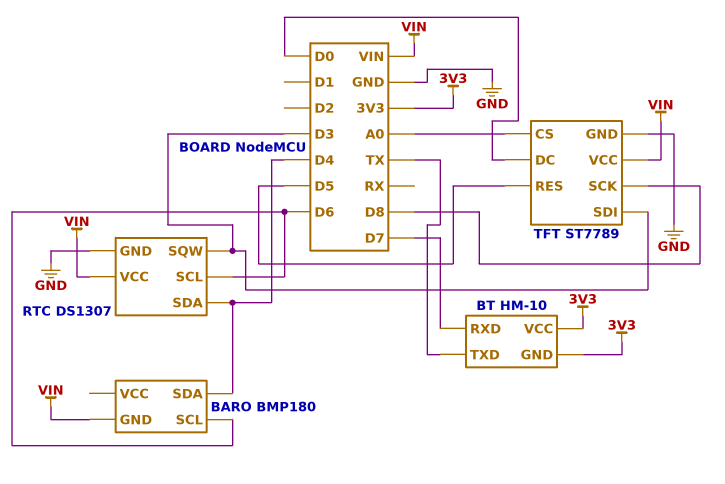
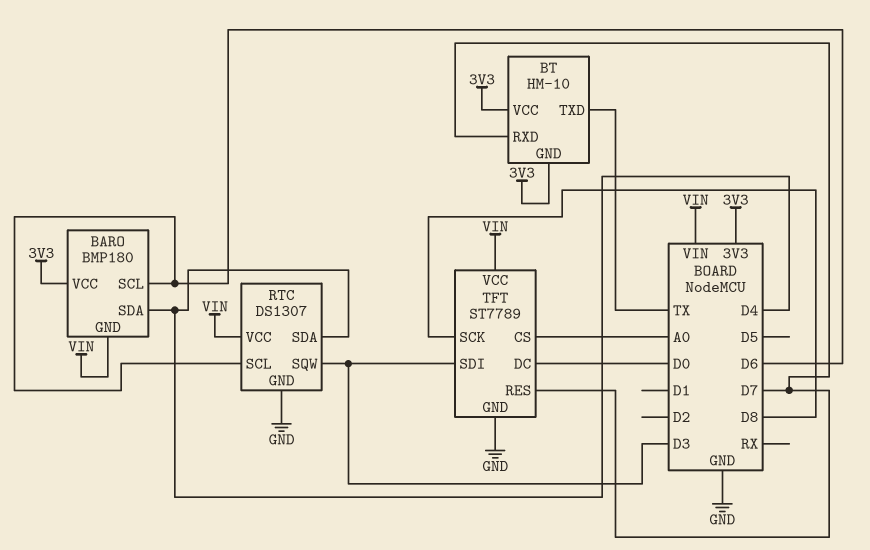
BARO pin VCC: none -> 3V3
TFT pin RES: D5 -> D7

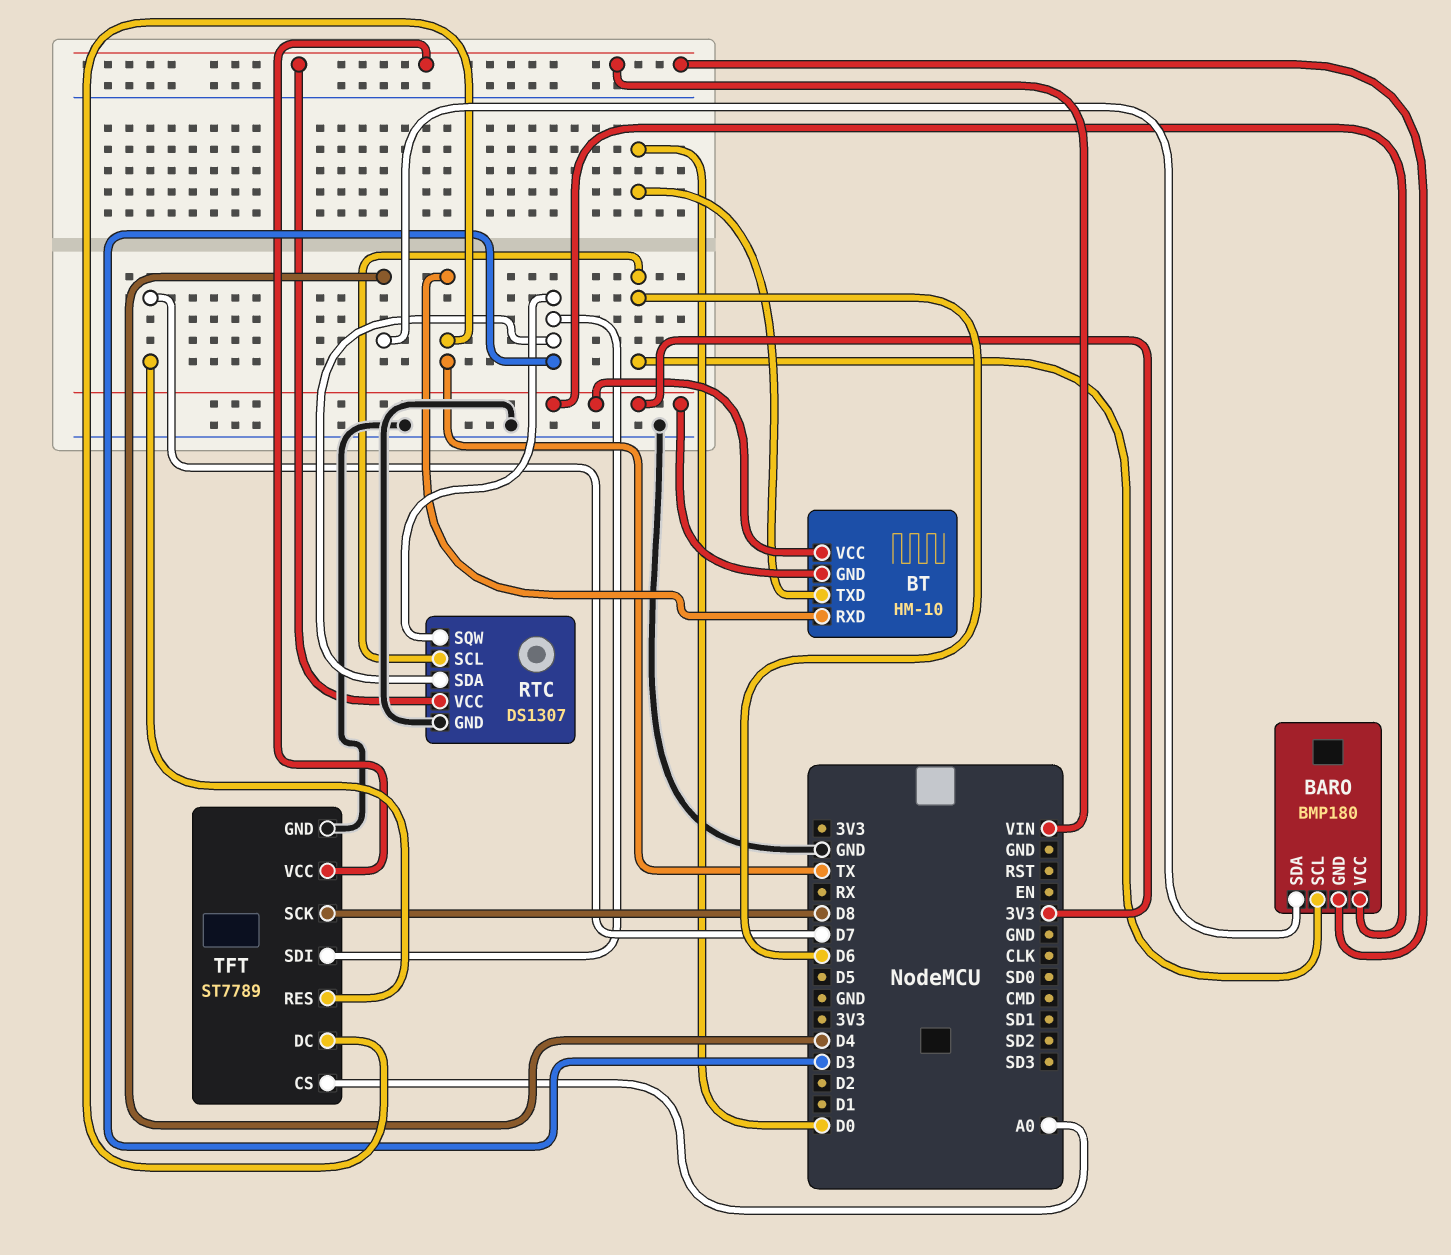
BT pin RXD: D7 -> TX
BT pin TXD: TX -> D0
RTC pin SDA: D4 -> D3
TFT pin DC: D0 -> TX

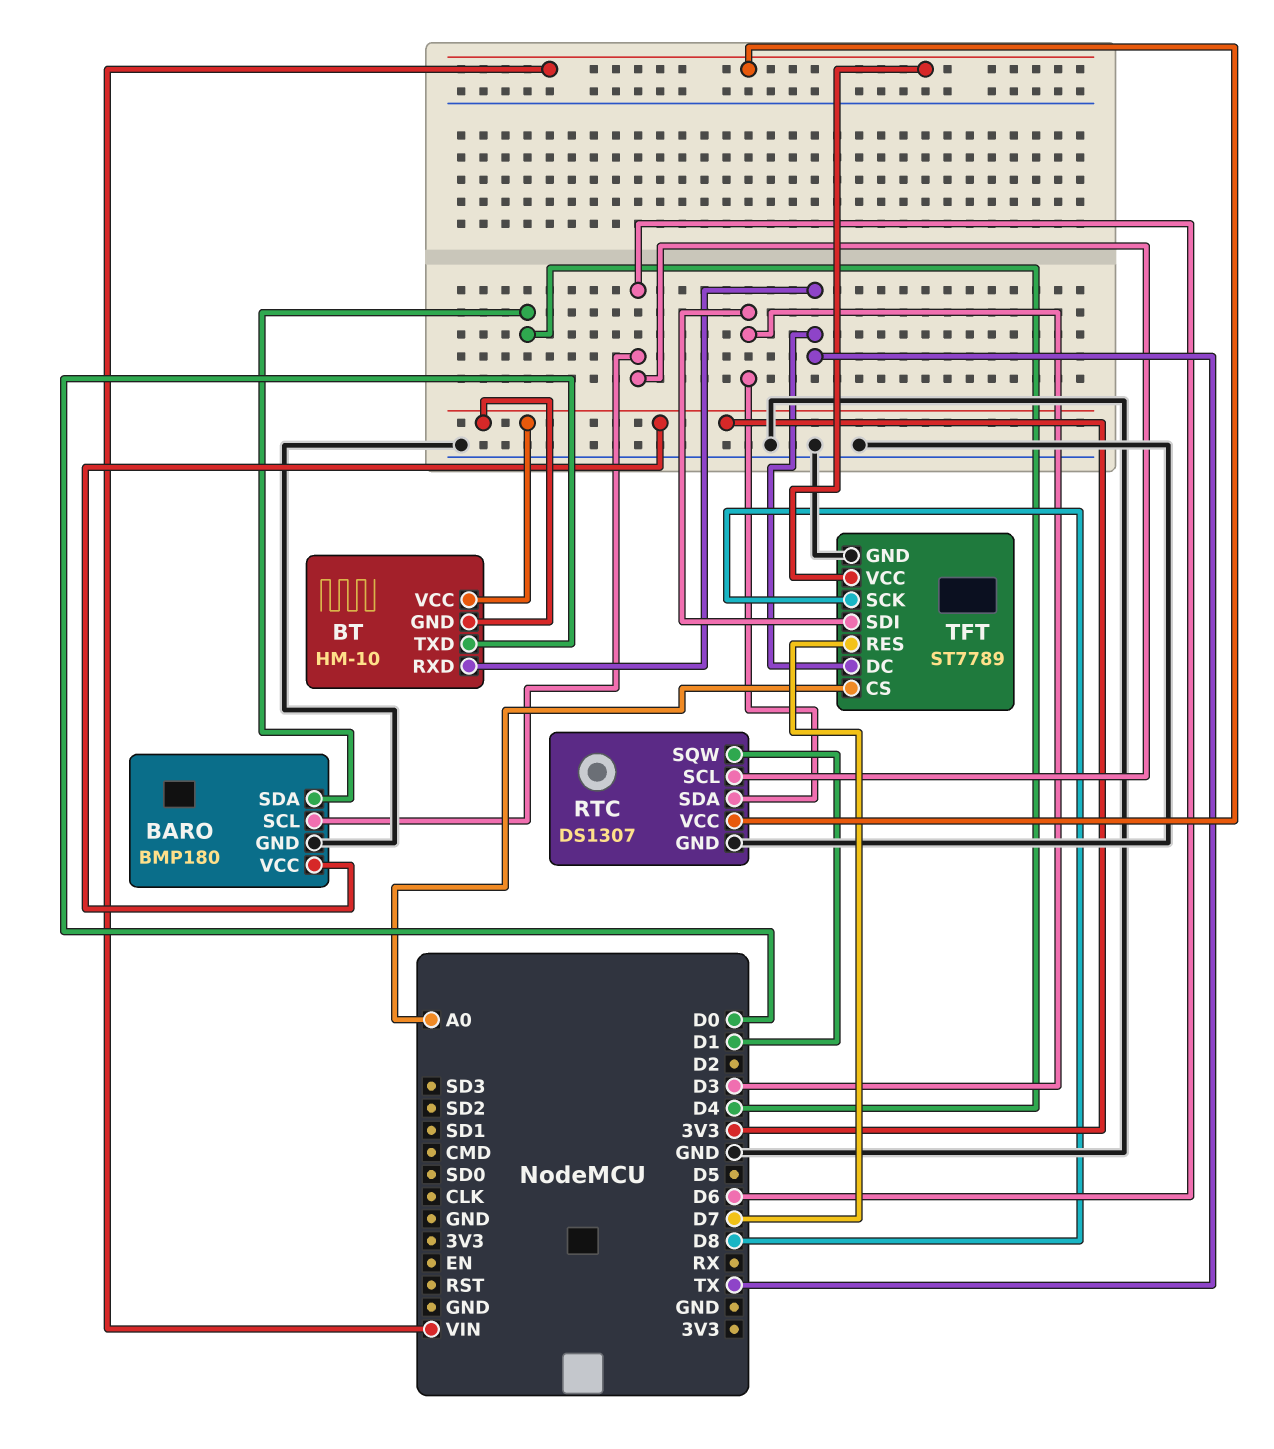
BARO pin GND: VIN -> GND
RTC pin SQW: D3 -> D1

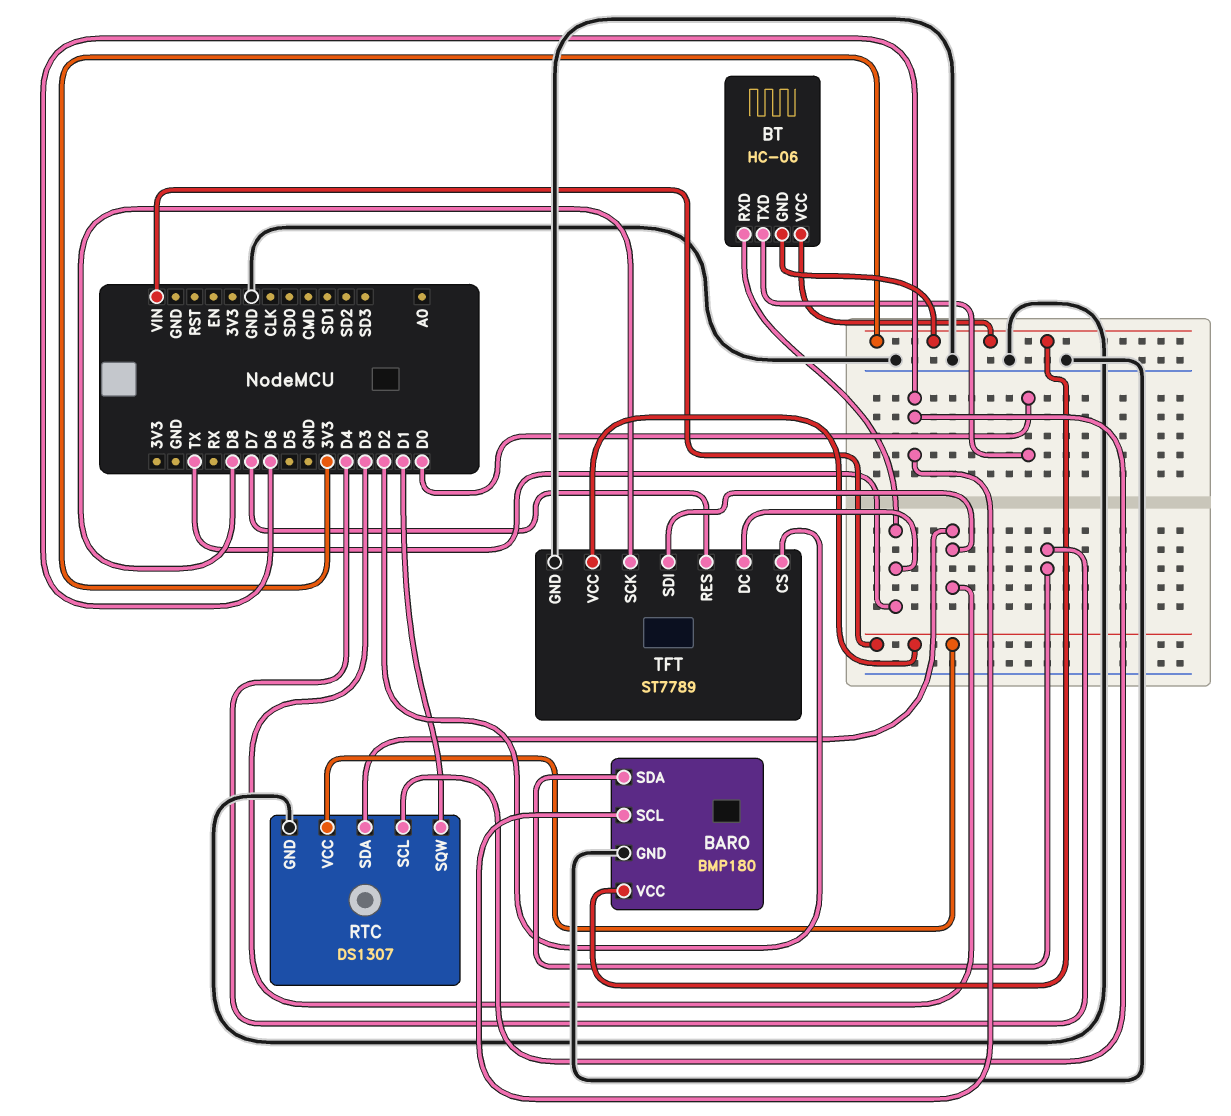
BT: HM-10 -> HC-06
TFT pin CS: A0 -> D2

